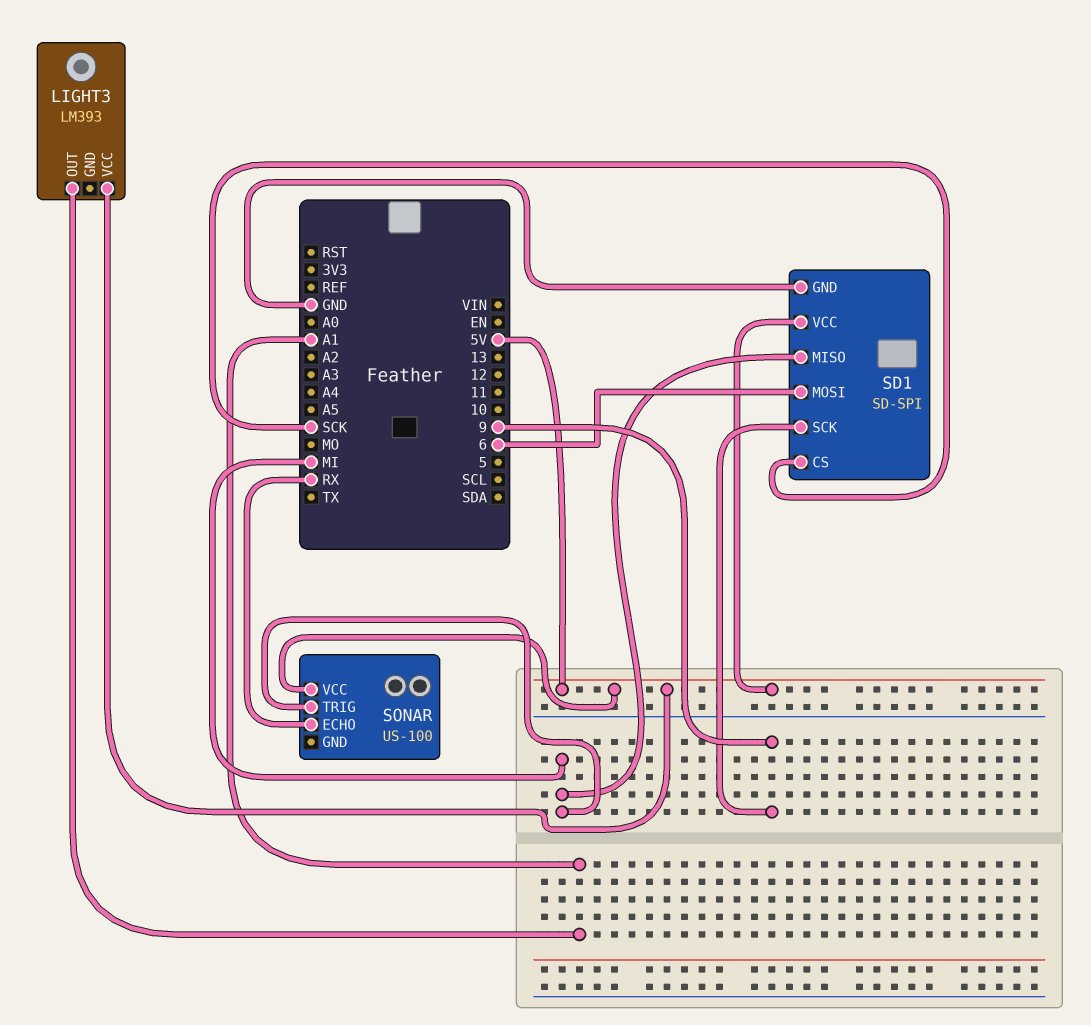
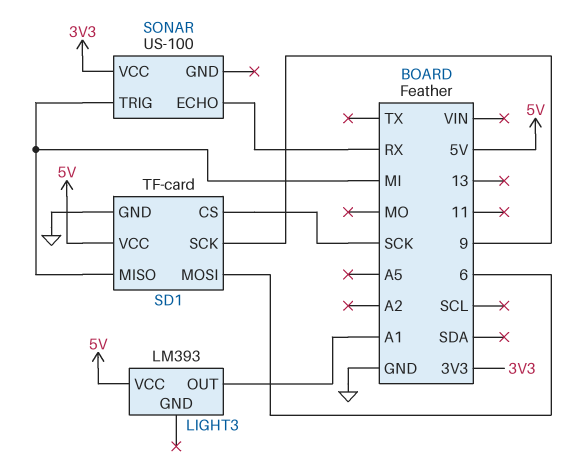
SD1: SD-SPI -> TF-card
SONAR pin VCC: 5V -> 3V3

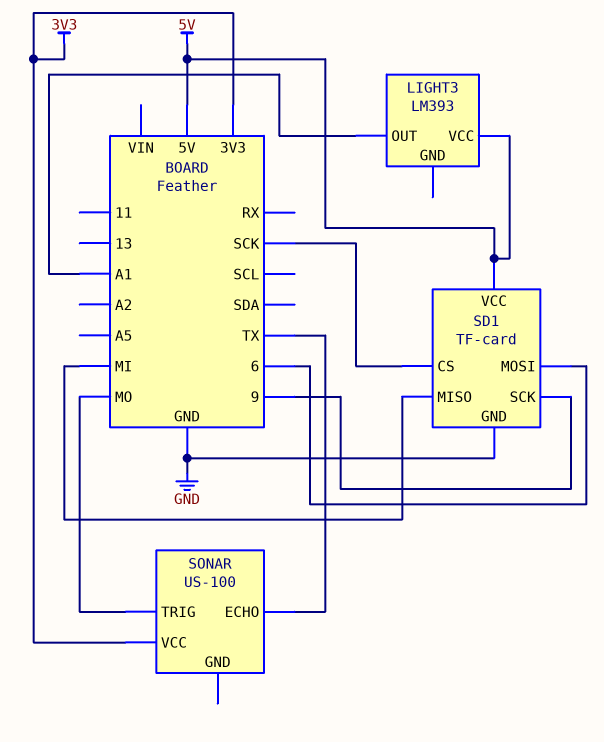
SONAR pin ECHO: RX -> TX
SONAR pin TRIG: MI -> MO

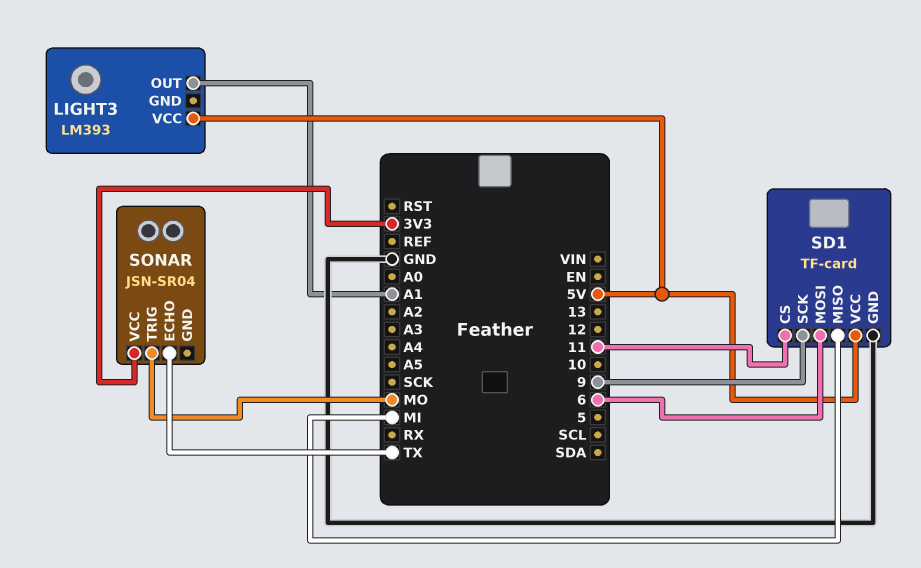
SD1 pin CS: SCK -> 11
SONAR: US-100 -> JSN-SR04

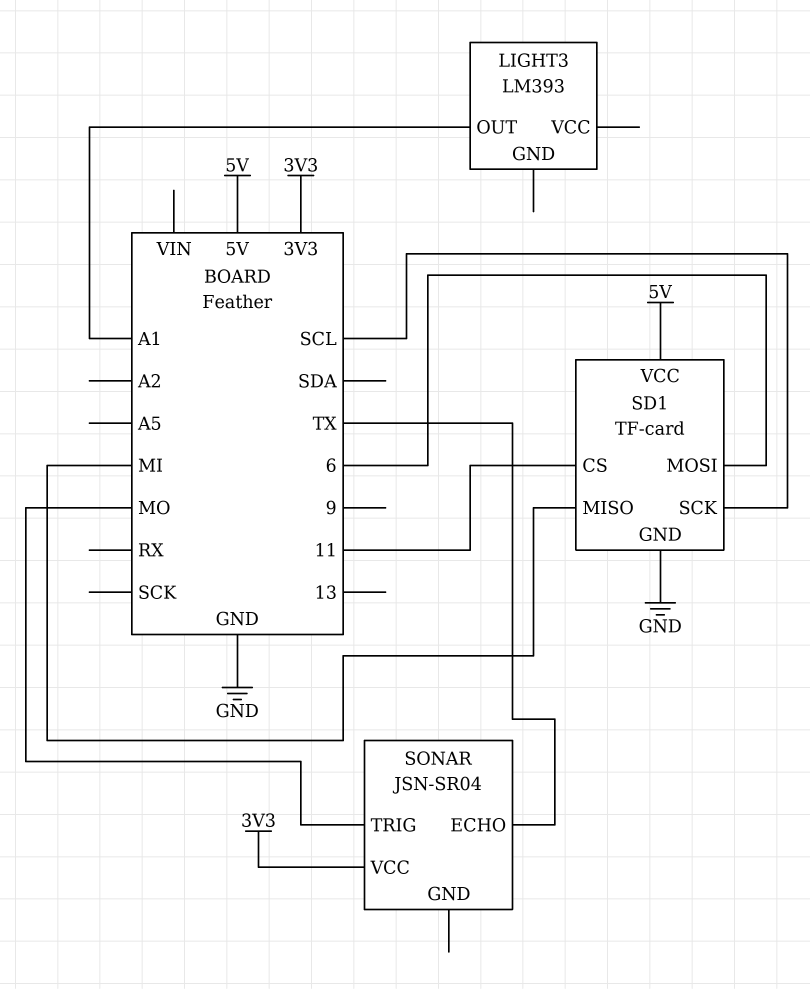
LIGHT3 pin VCC: 5V -> none
SD1 pin SCK: 9 -> SCL

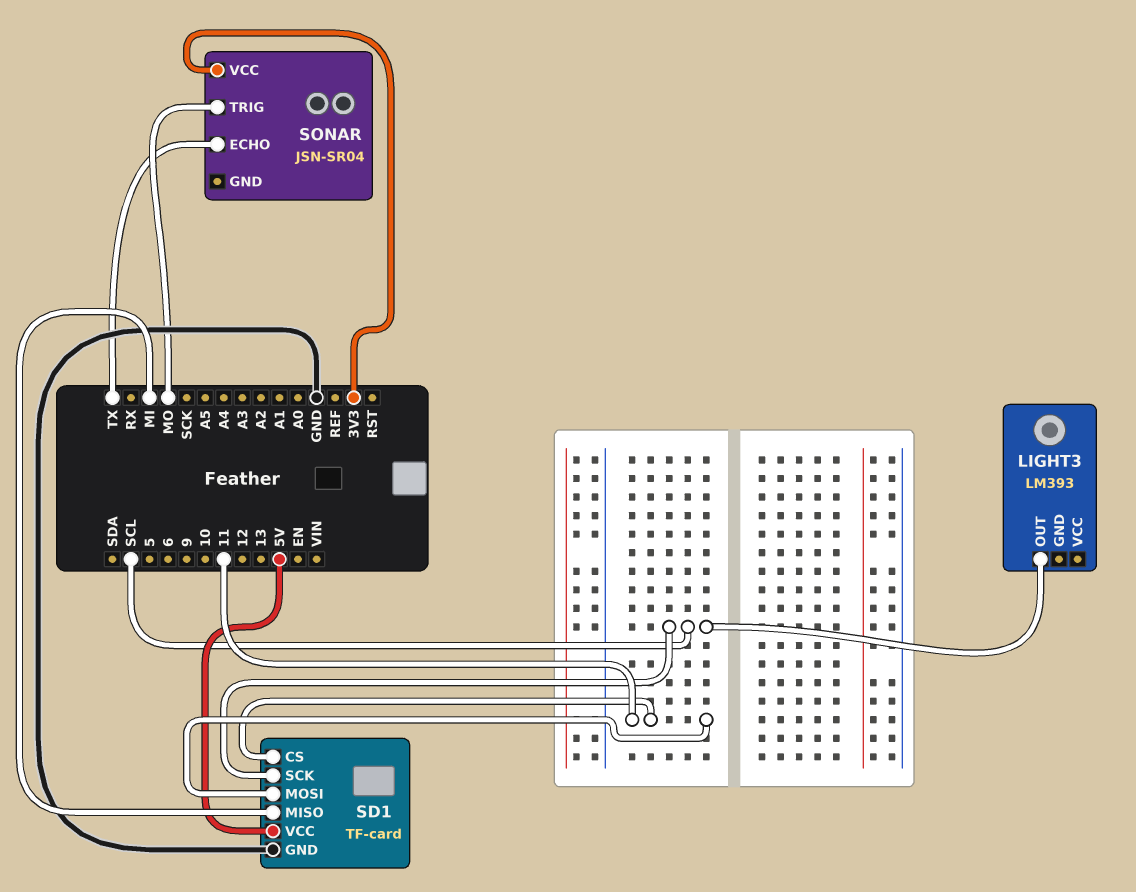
LIGHT3 pin OUT: A1 -> SCL
SD1 pin MOSI: 6 -> 11

